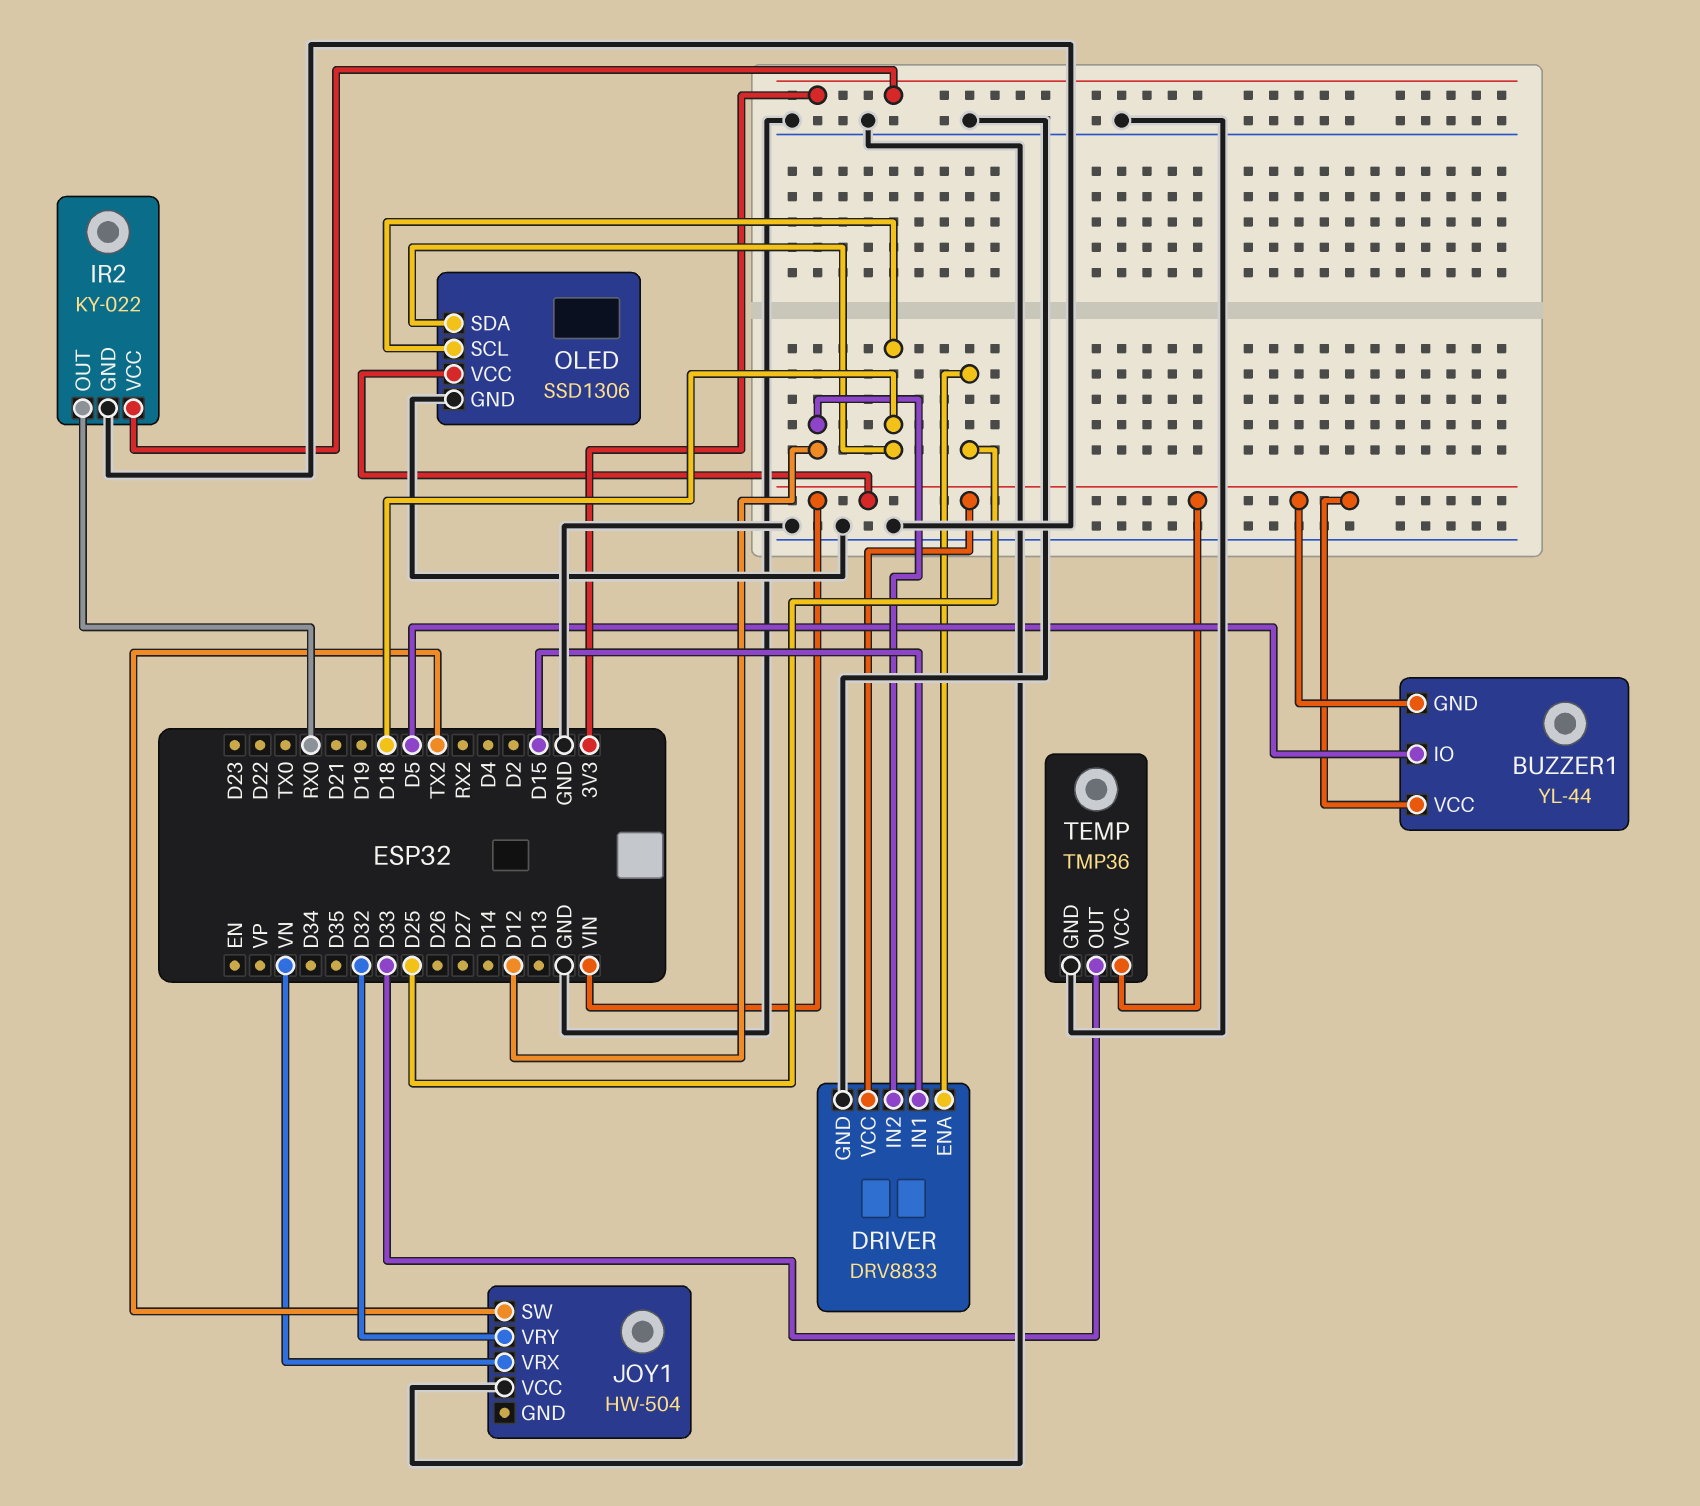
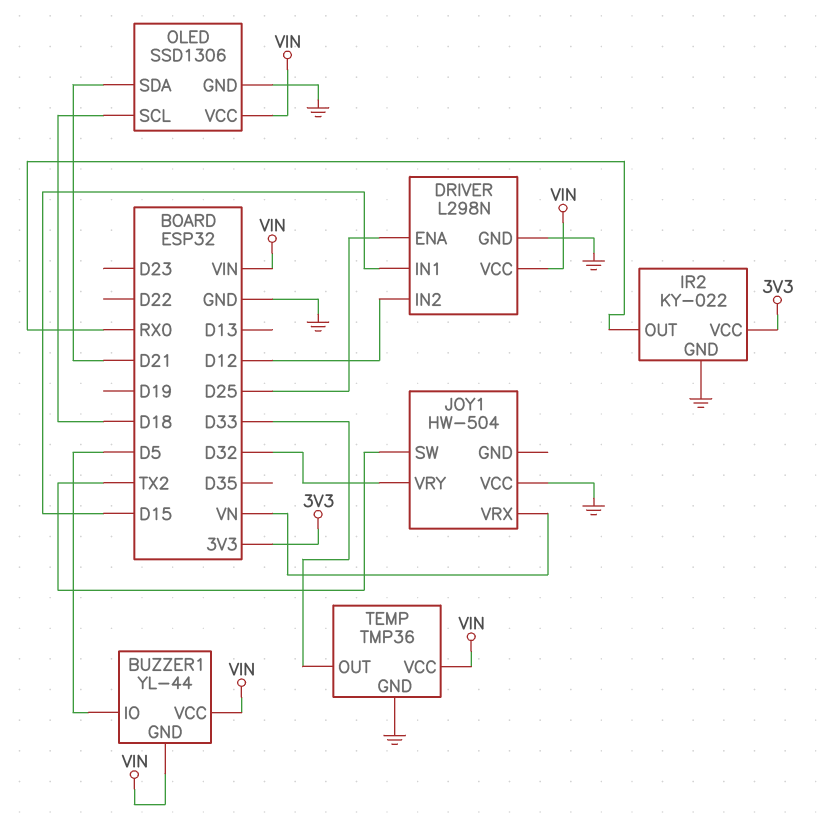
DRIVER: DRV8833 -> L298N
OLED pin SDA: D18 -> D21

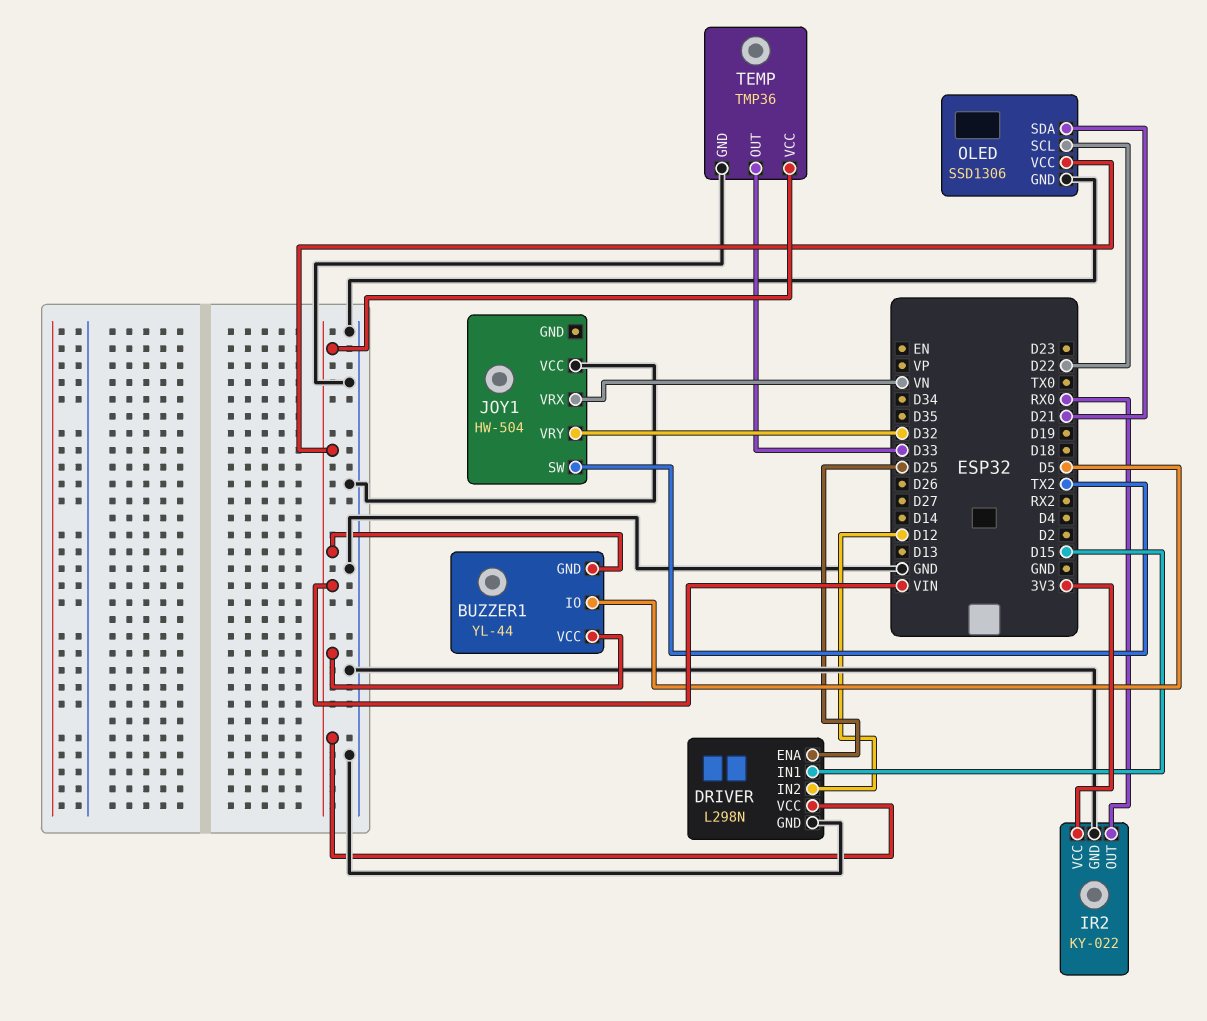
OLED pin SCL: D18 -> D22

